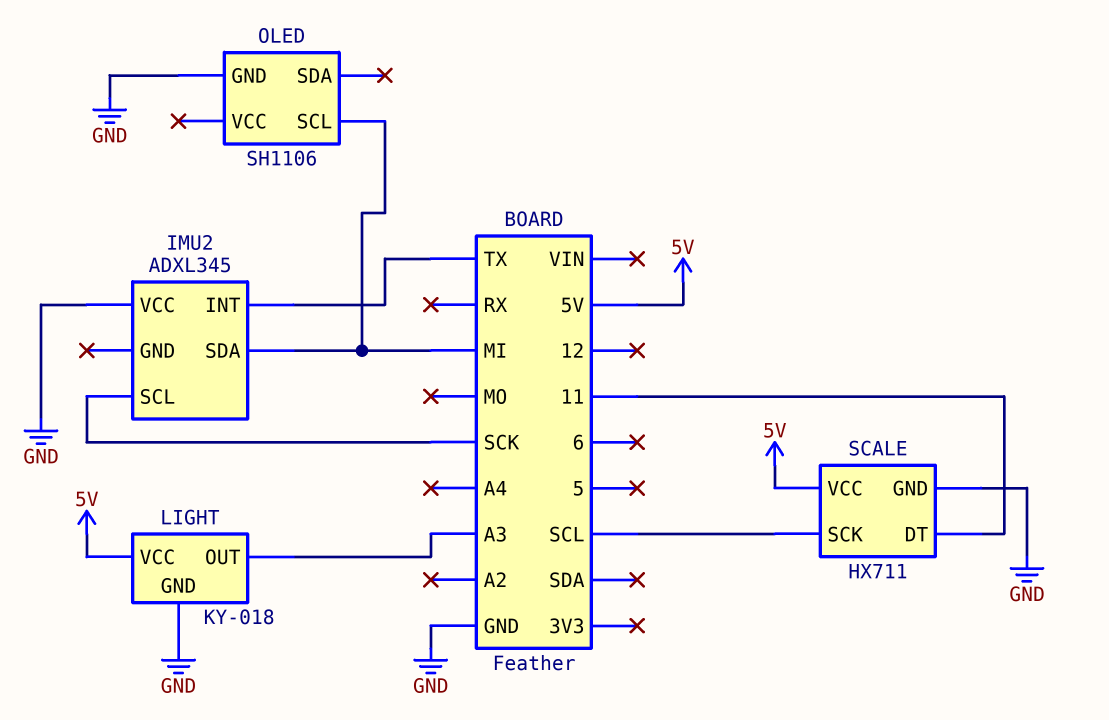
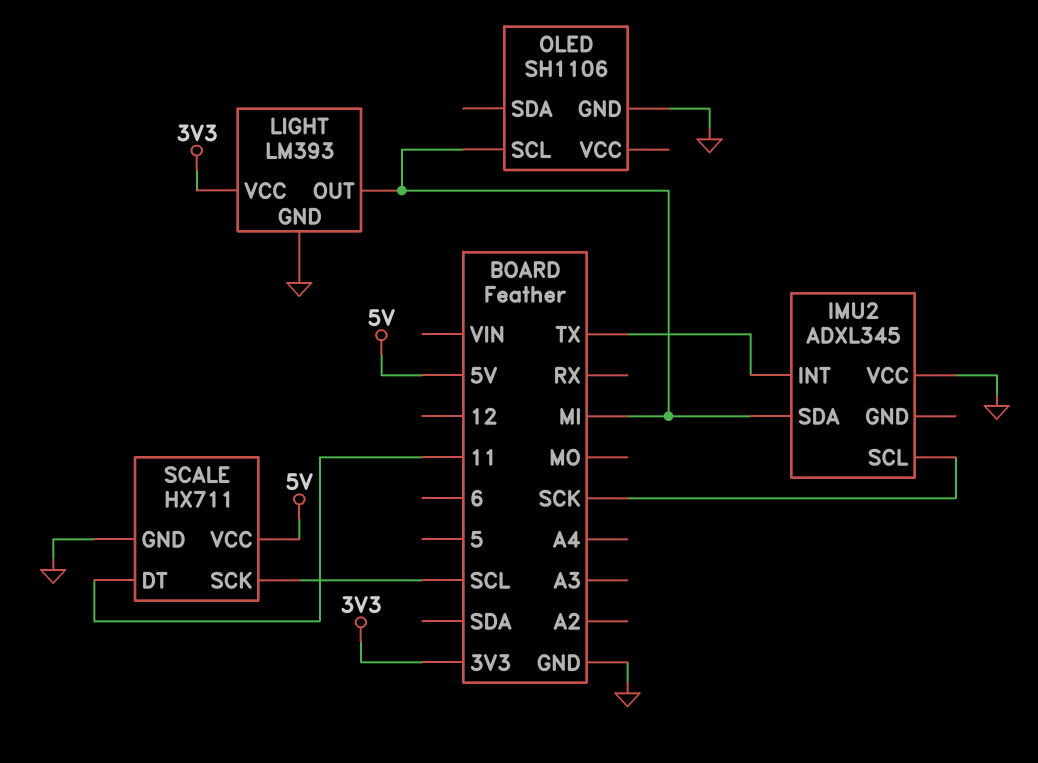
LIGHT: KY-018 -> LM393
LIGHT pin OUT: A3 -> MI
LIGHT pin VCC: 5V -> 3V3

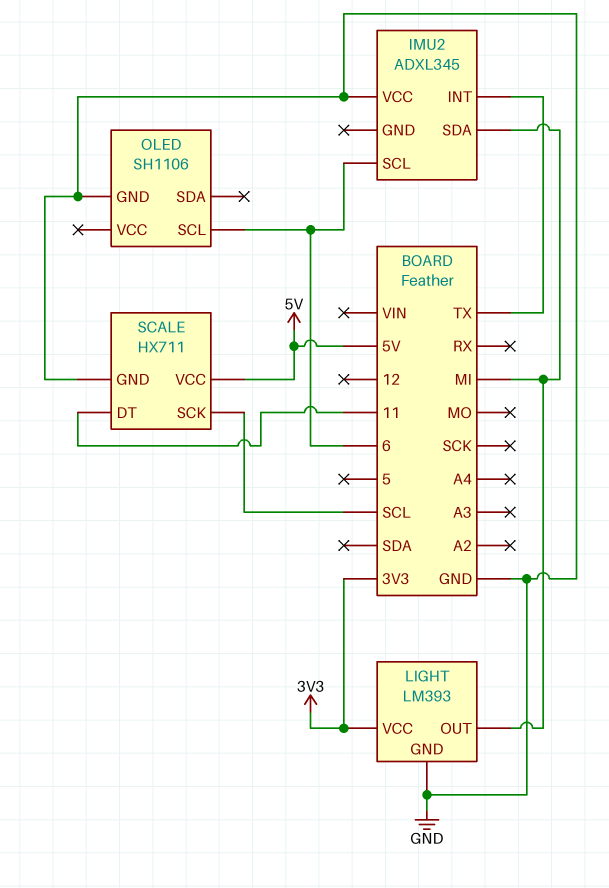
IMU2 pin SCL: SCK -> 6
OLED pin SCL: MI -> 6

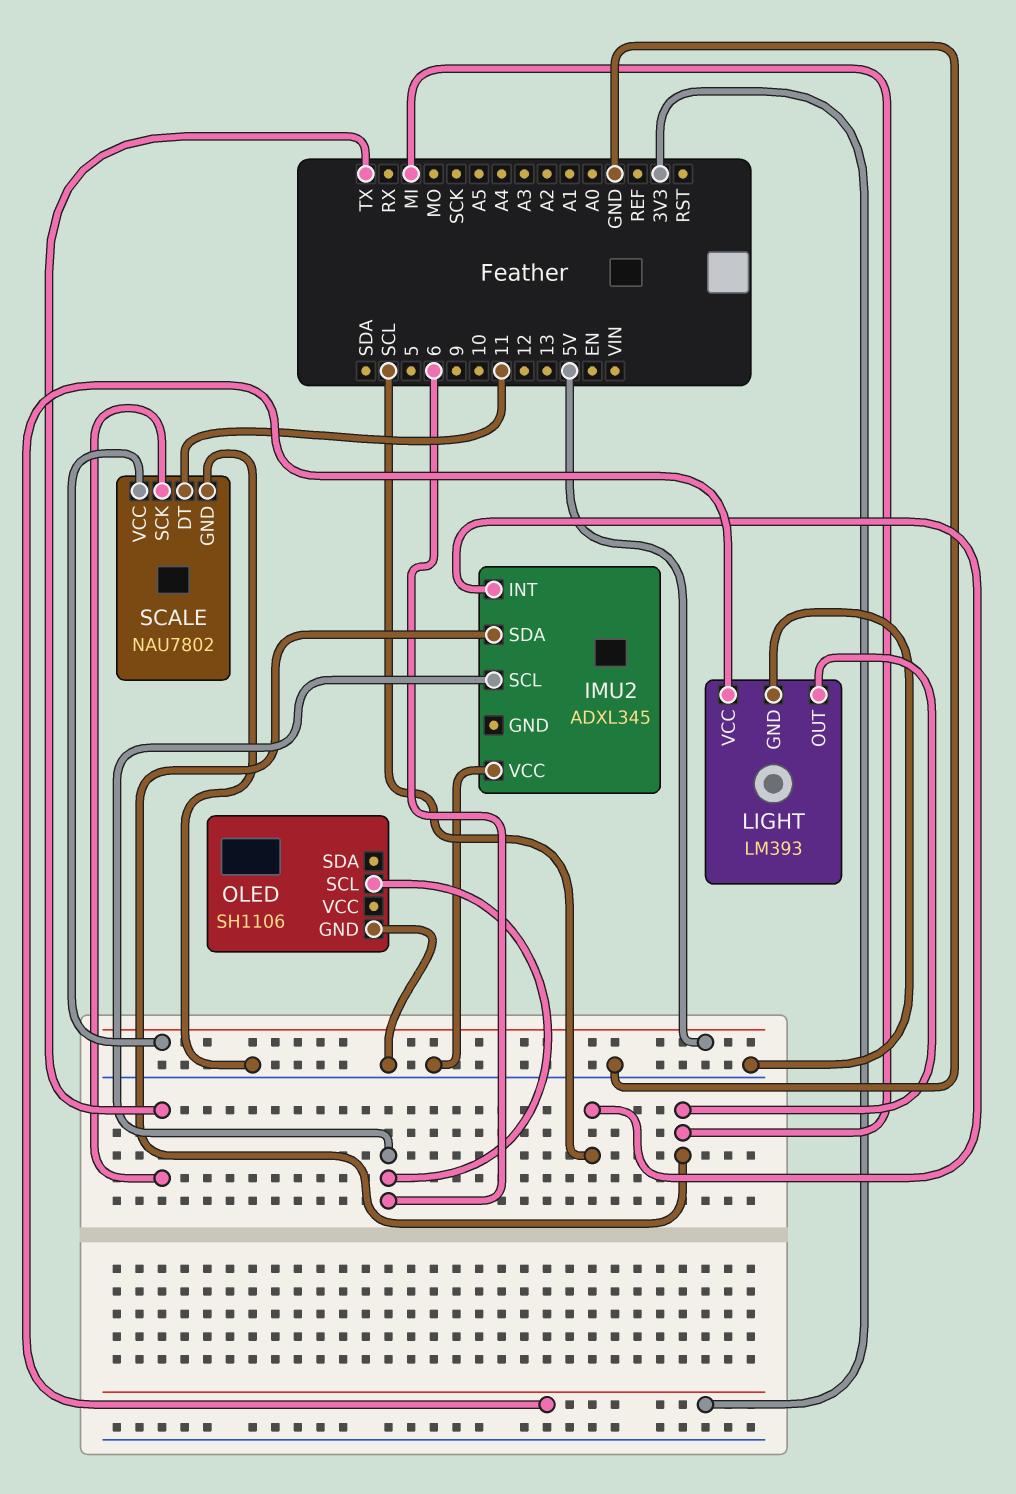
IMU2 pin INT: TX -> SCL
SCALE: HX711 -> NAU7802
SCALE pin SCK: SCL -> TX

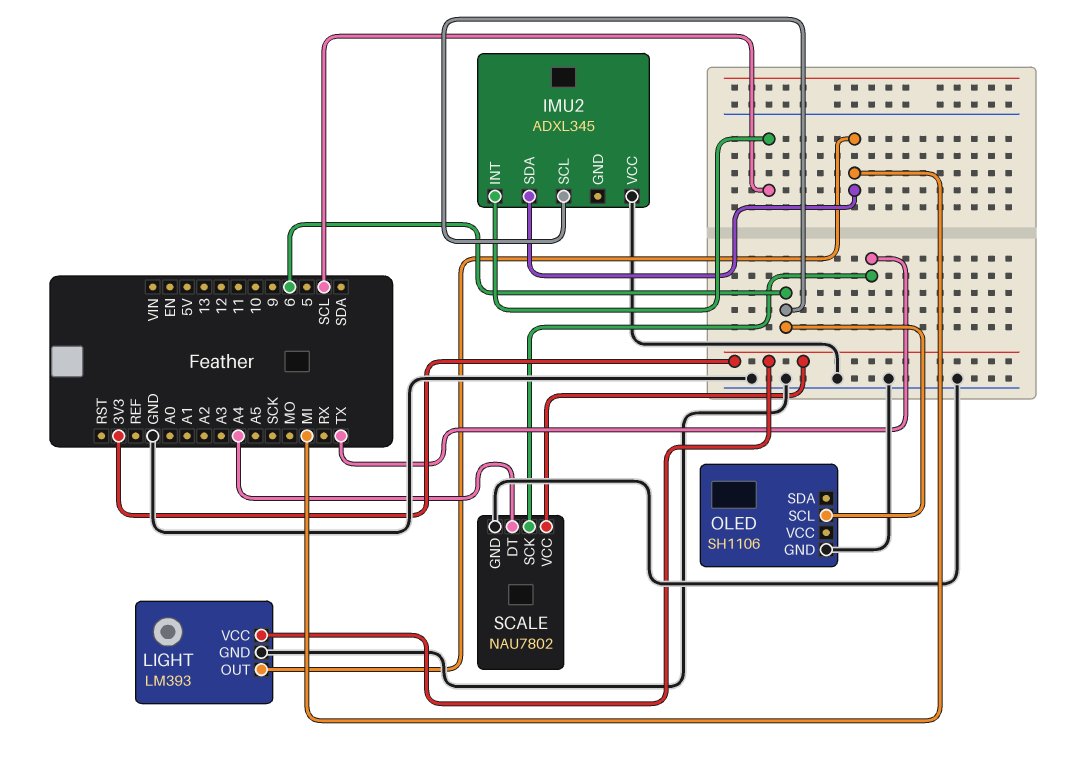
SCALE pin DT: 11 -> A4
SCALE pin VCC: 5V -> 3V3

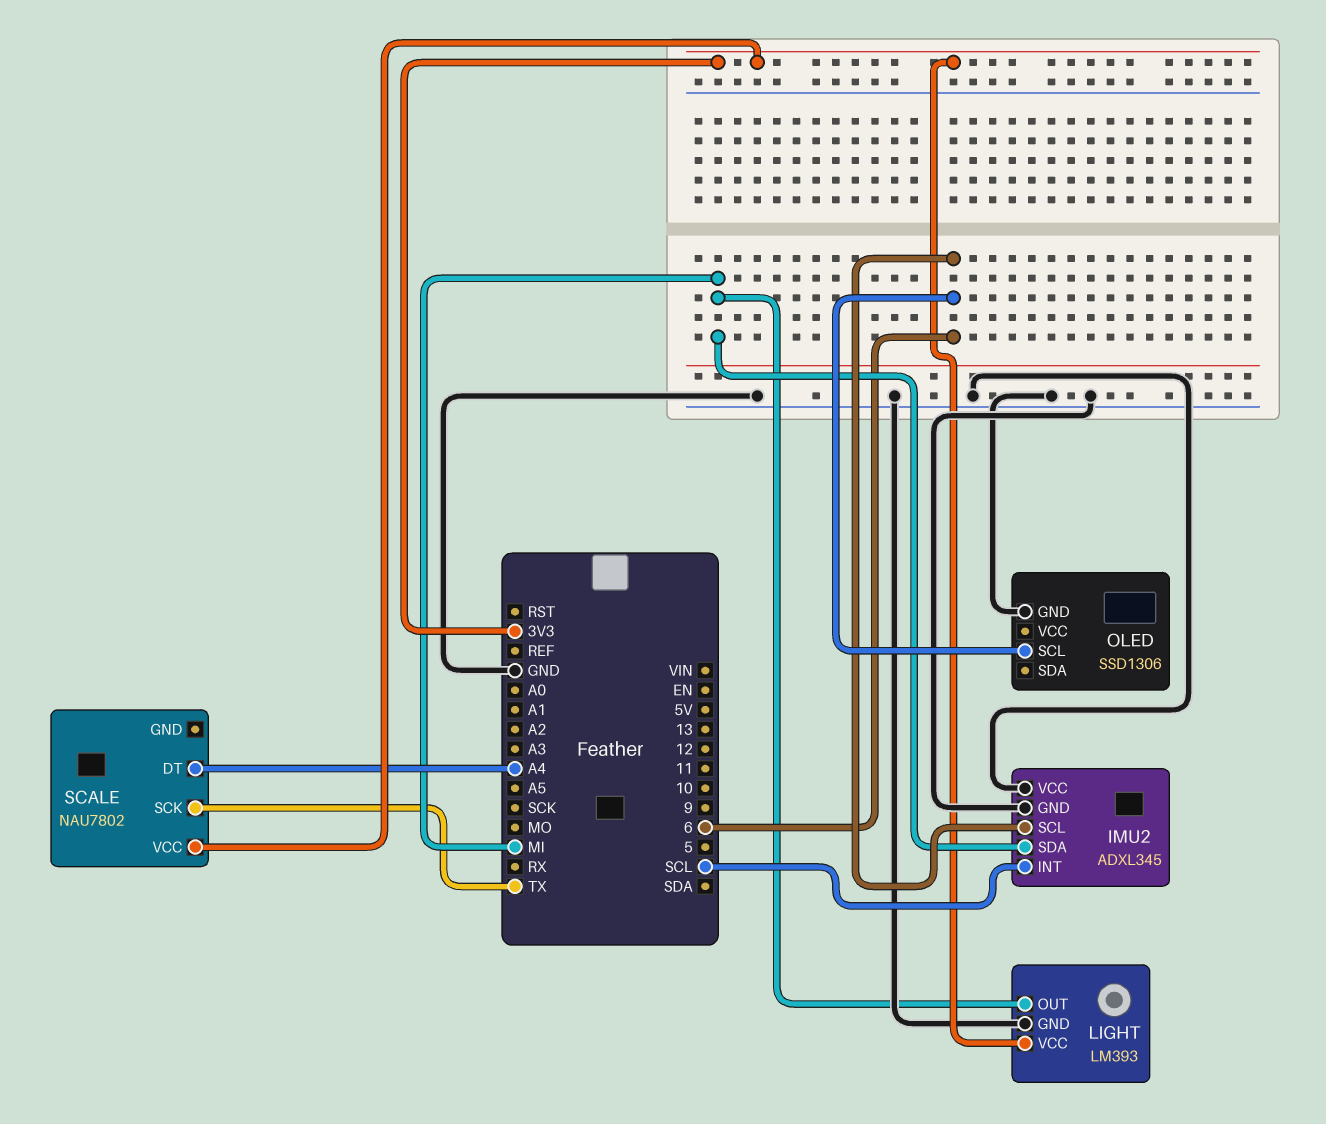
IMU2 pin GND: none -> GND
OLED: SH1106 -> SSD1306
SCALE pin GND: GND -> none

